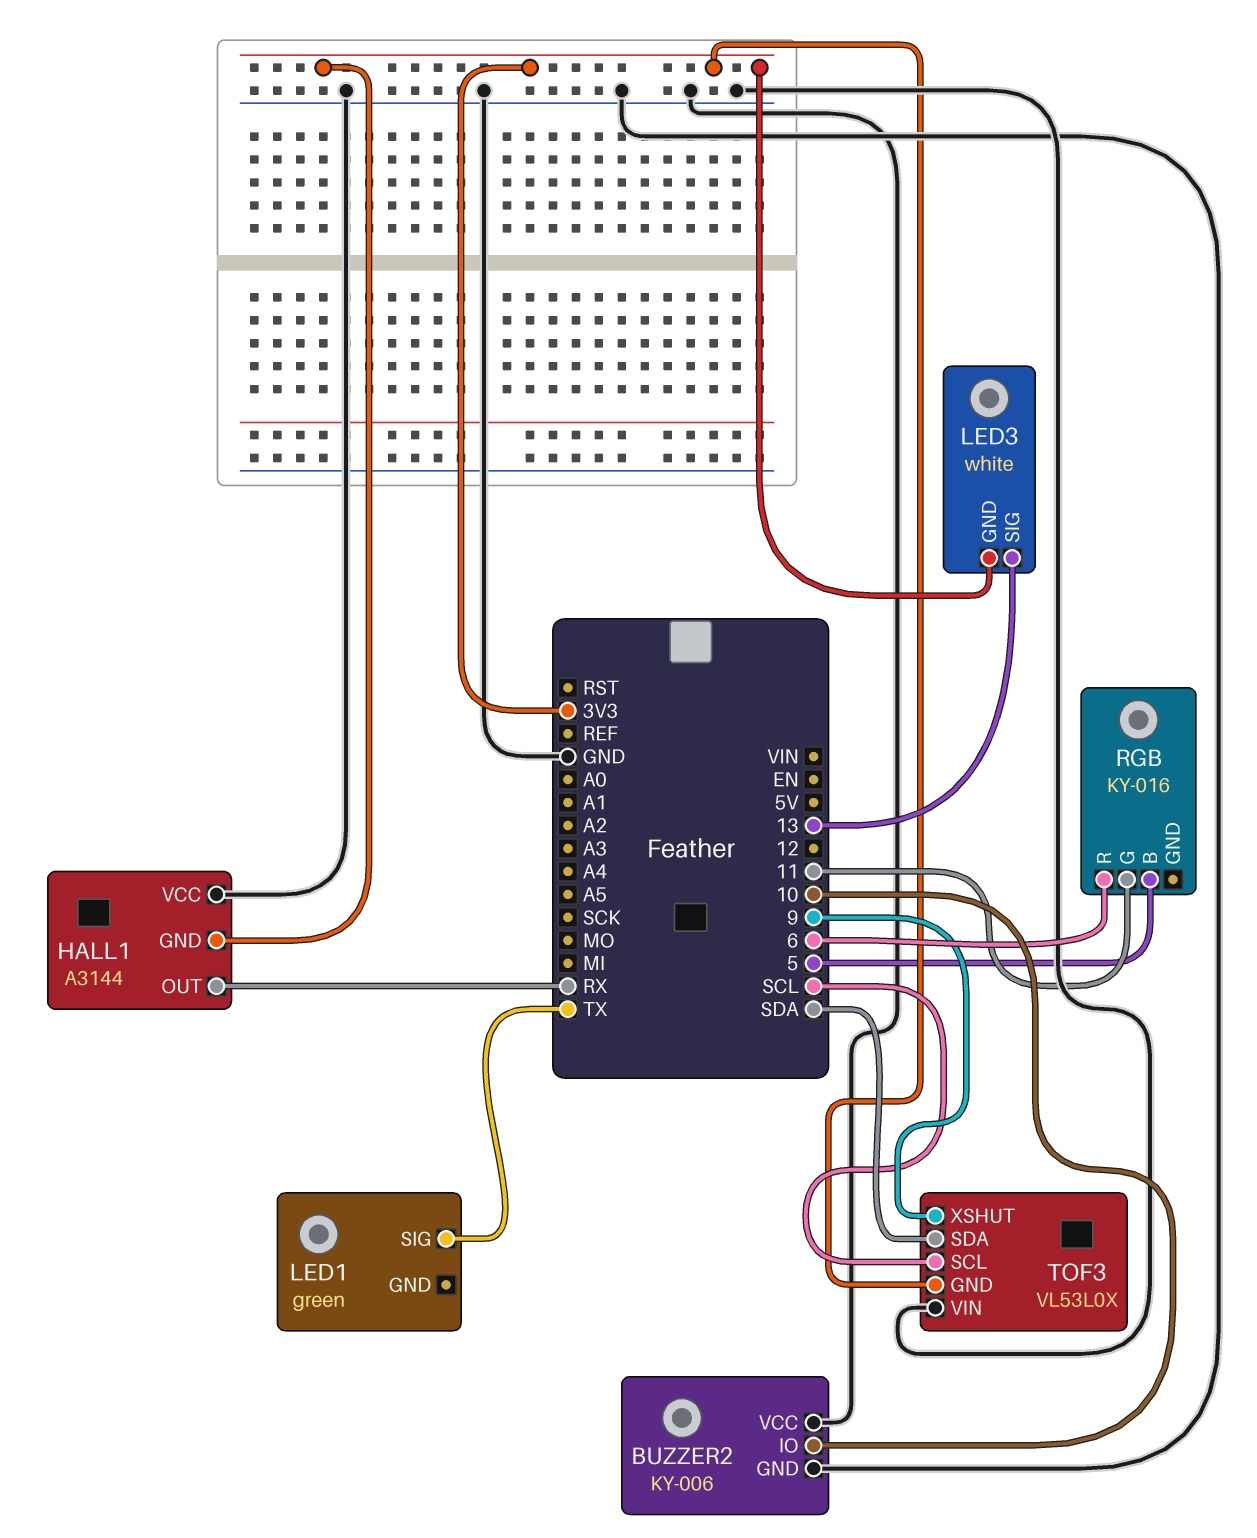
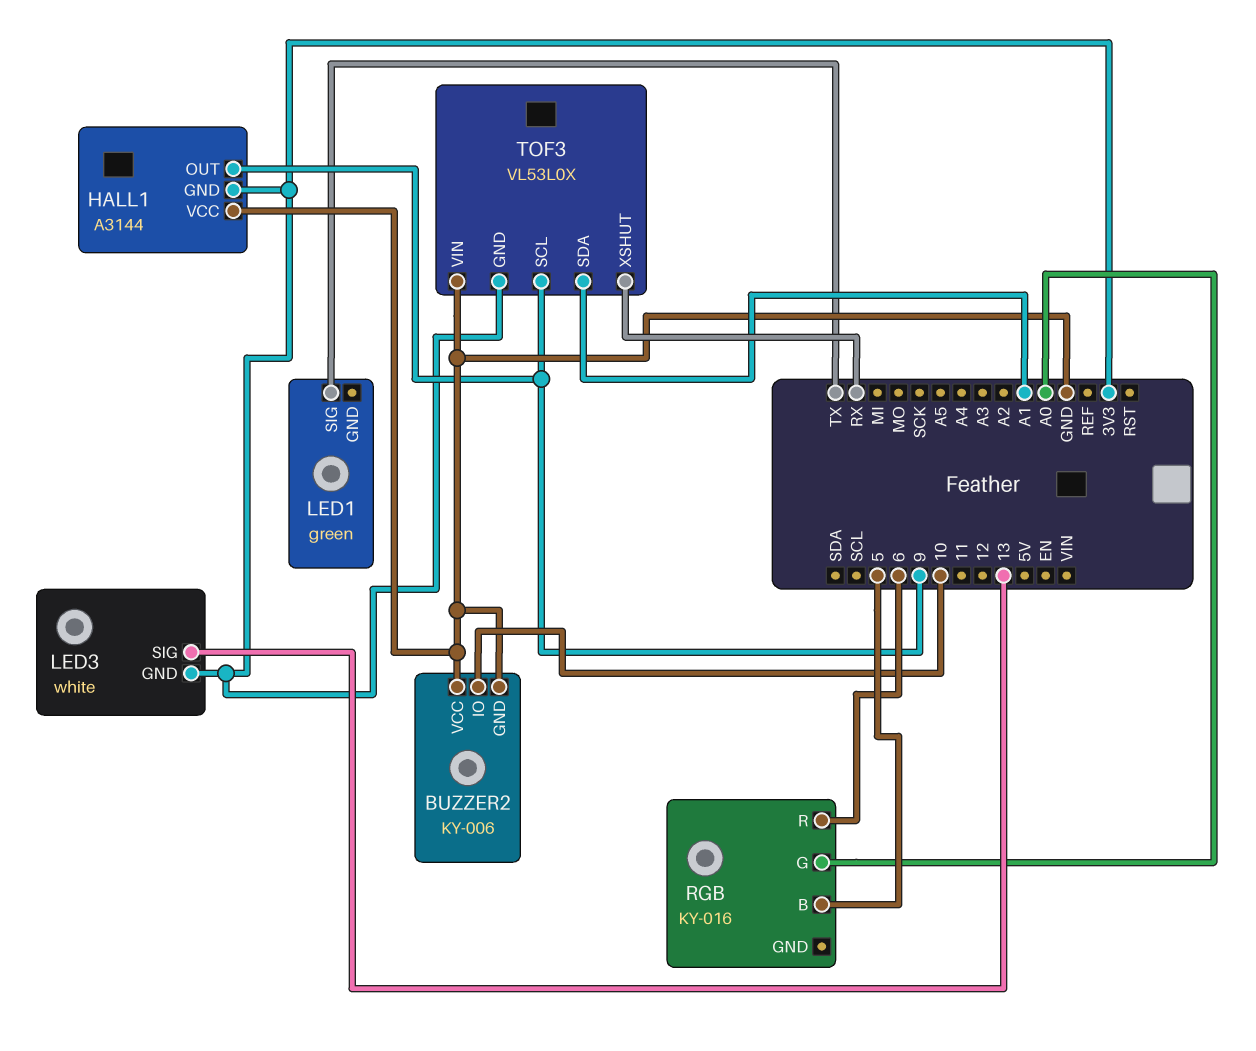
HALL1 pin OUT: RX -> 9
RGB pin G: 11 -> A0
TOF3 pin SCL: SCL -> 9
TOF3 pin SDA: SDA -> A1
TOF3 pin XSHUT: 9 -> RX

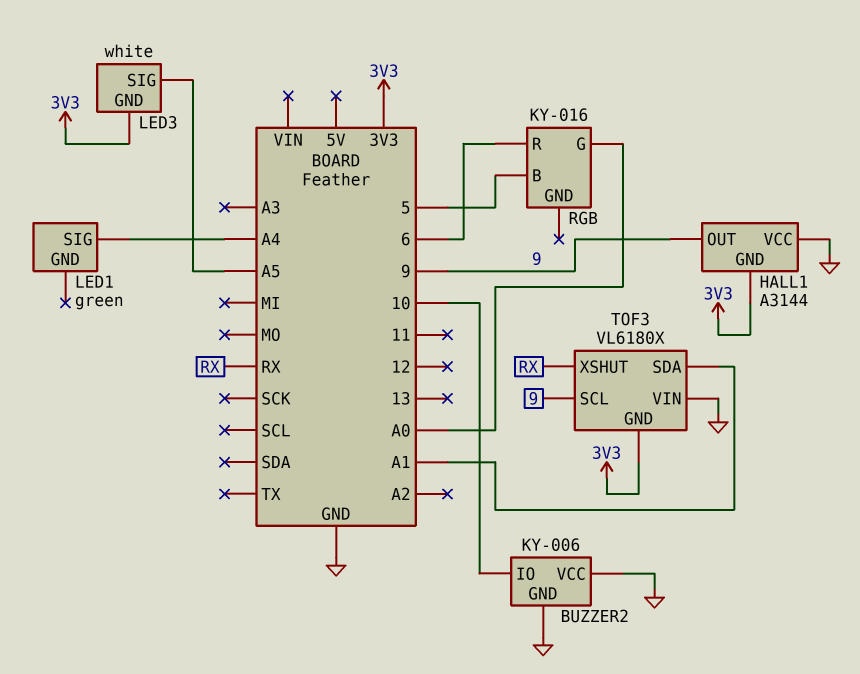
LED1 pin SIG: TX -> A4
LED3 pin SIG: 13 -> A5
TOF3: VL53L0X -> VL6180X

